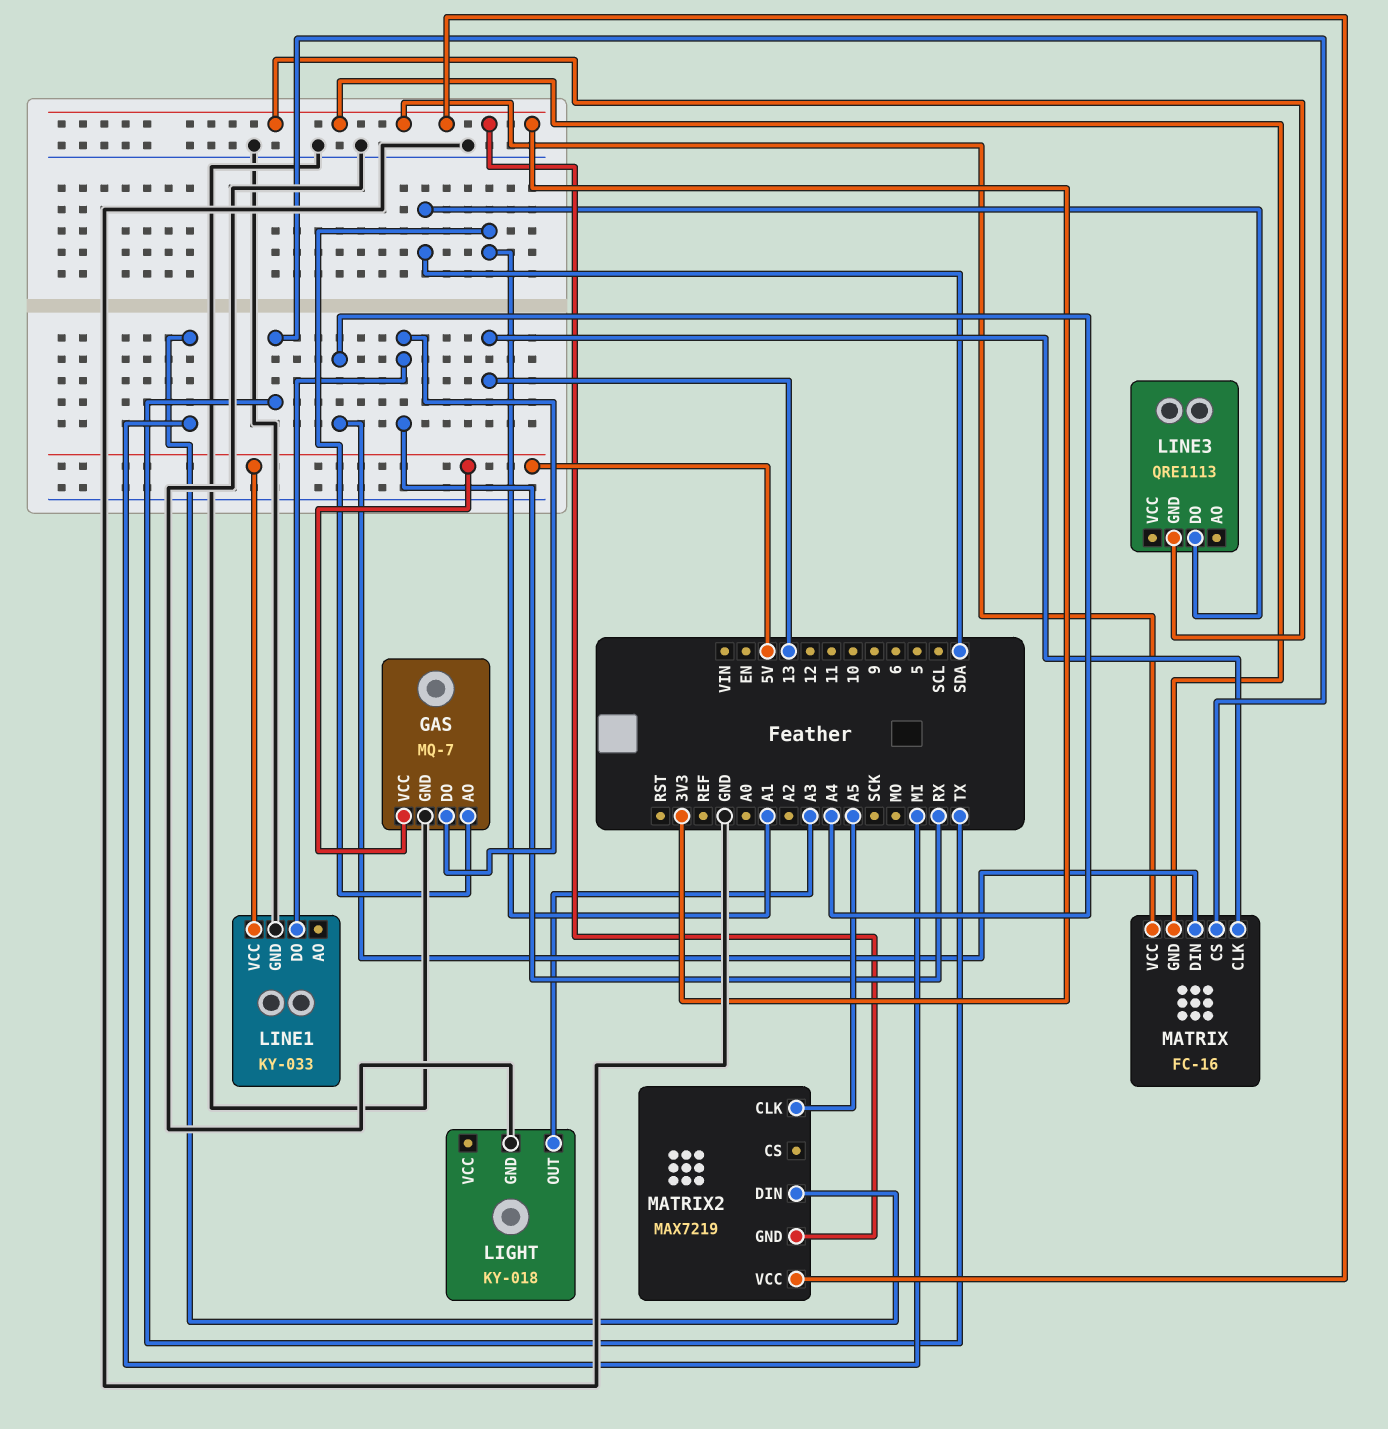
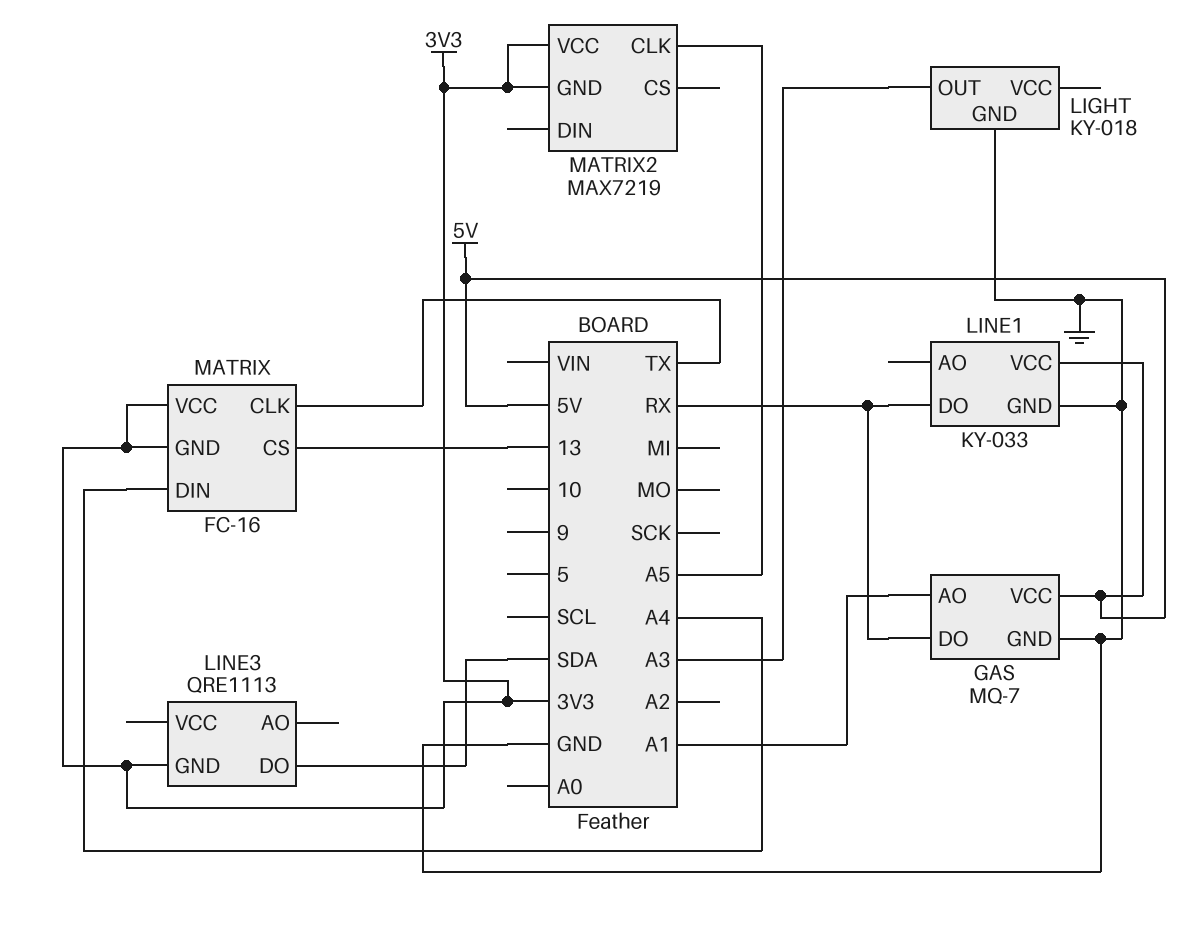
MATRIX pin CLK: 13 -> TX
MATRIX pin CS: TX -> 13
MATRIX2 pin DIN: MI -> none

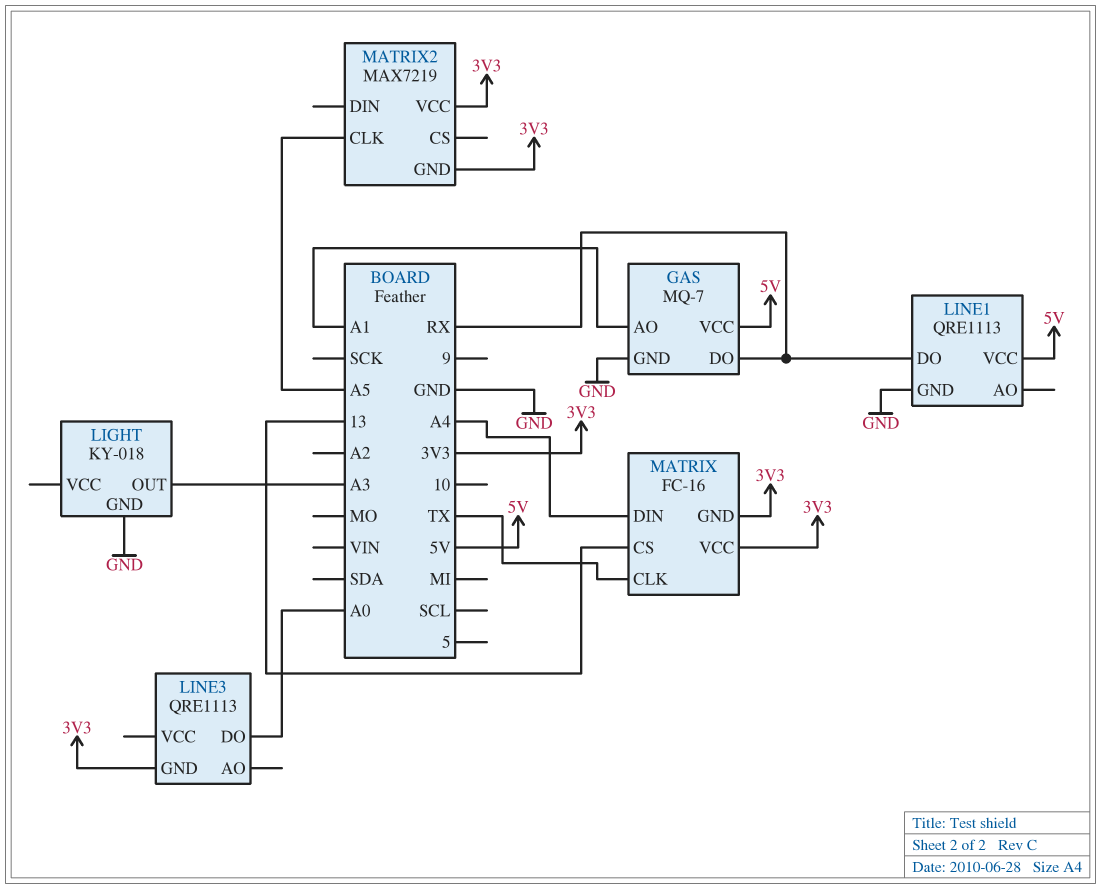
LINE1: KY-033 -> QRE1113
LINE3 pin DO: SDA -> A0

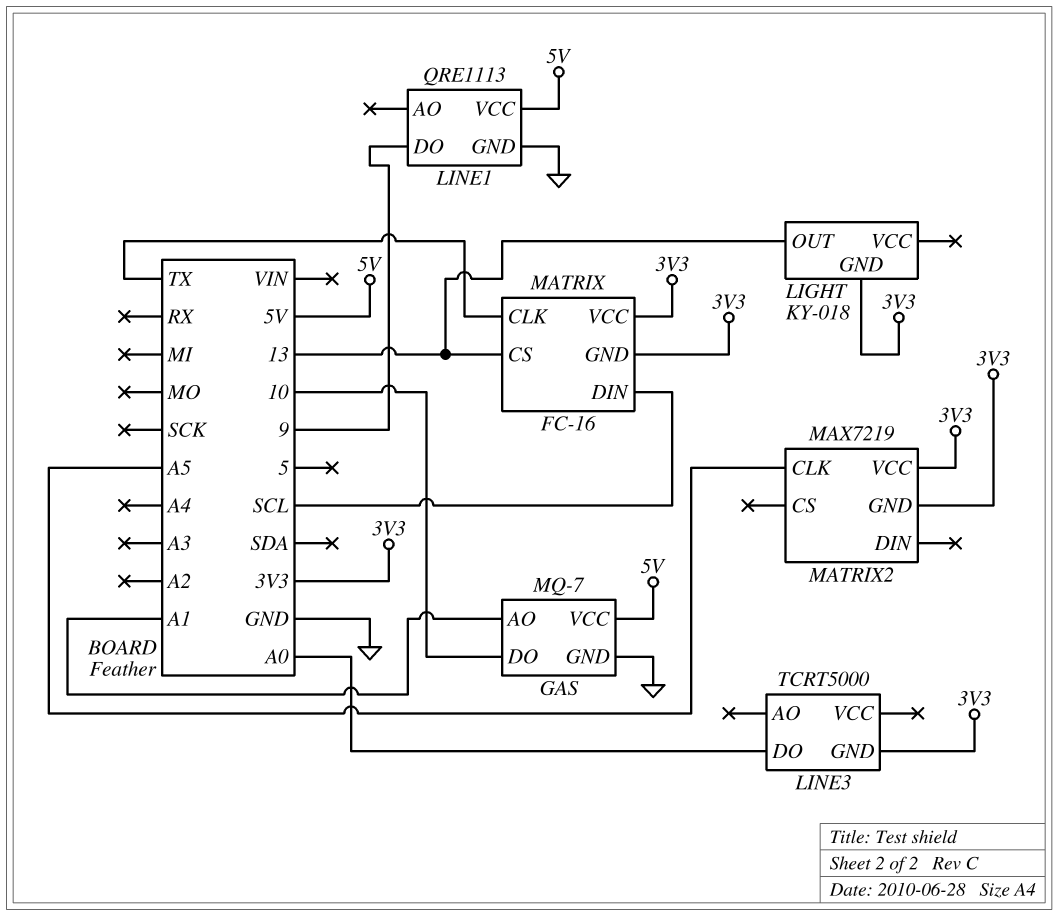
GAS pin DO: RX -> 10
LIGHT pin GND: GND -> 3V3
LIGHT pin OUT: A3 -> 13
LINE1 pin DO: RX -> 9
LINE3: QRE1113 -> TCRT5000
MATRIX pin DIN: A4 -> SCL

